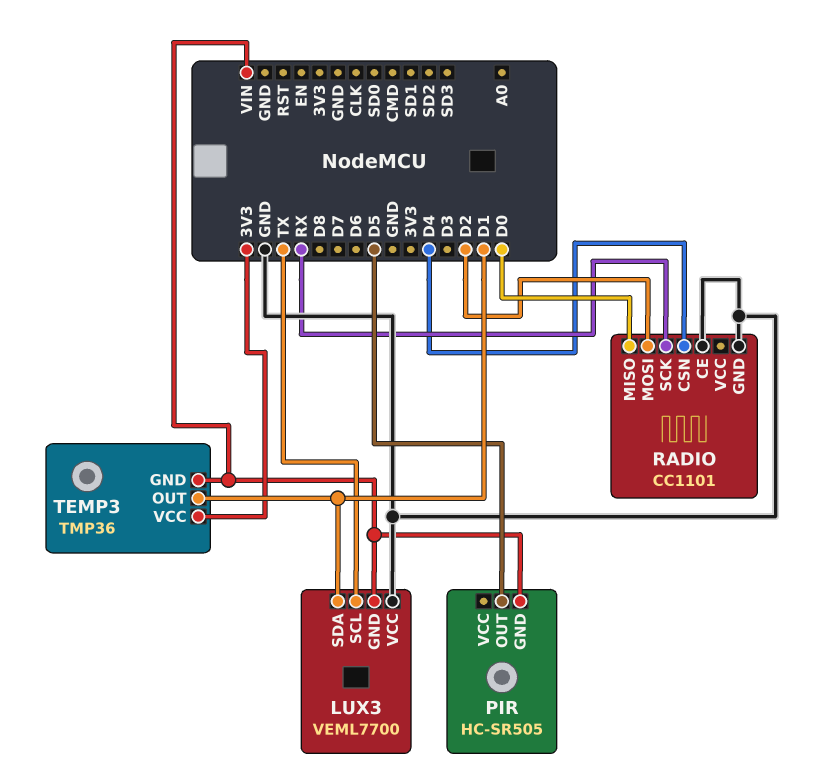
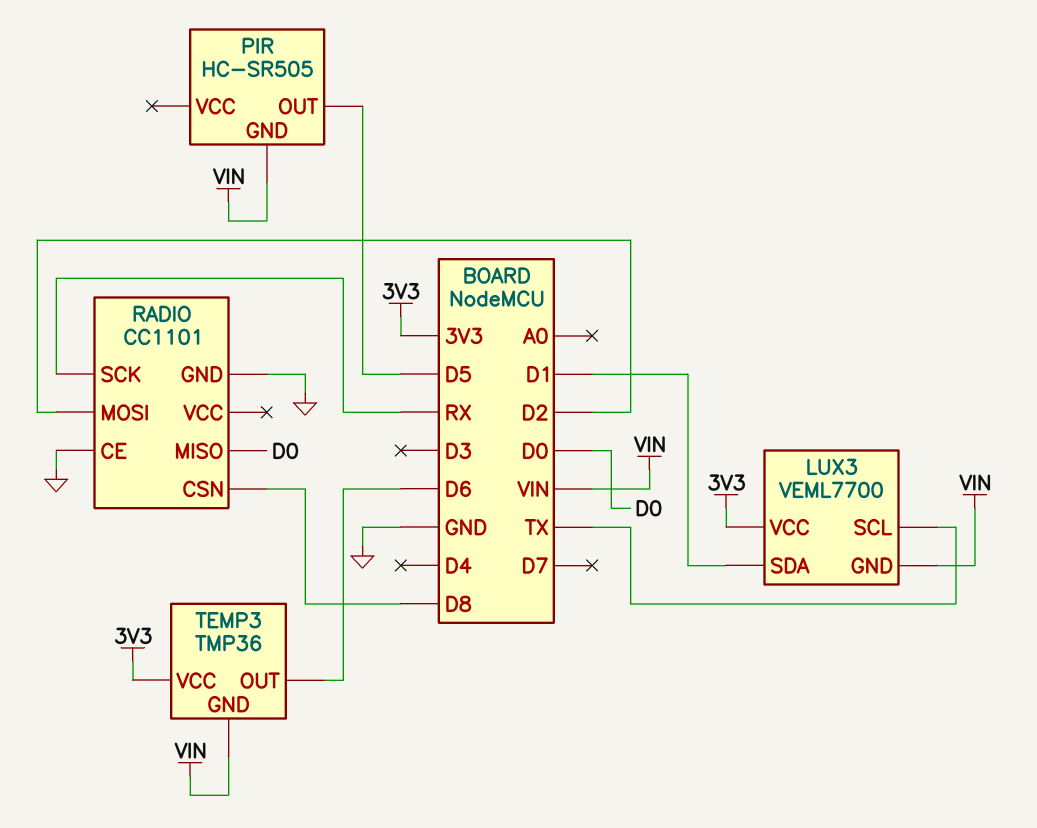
LUX3 pin VCC: GND -> 3V3
RADIO pin CSN: D4 -> D8
TEMP3 pin OUT: D1 -> D6

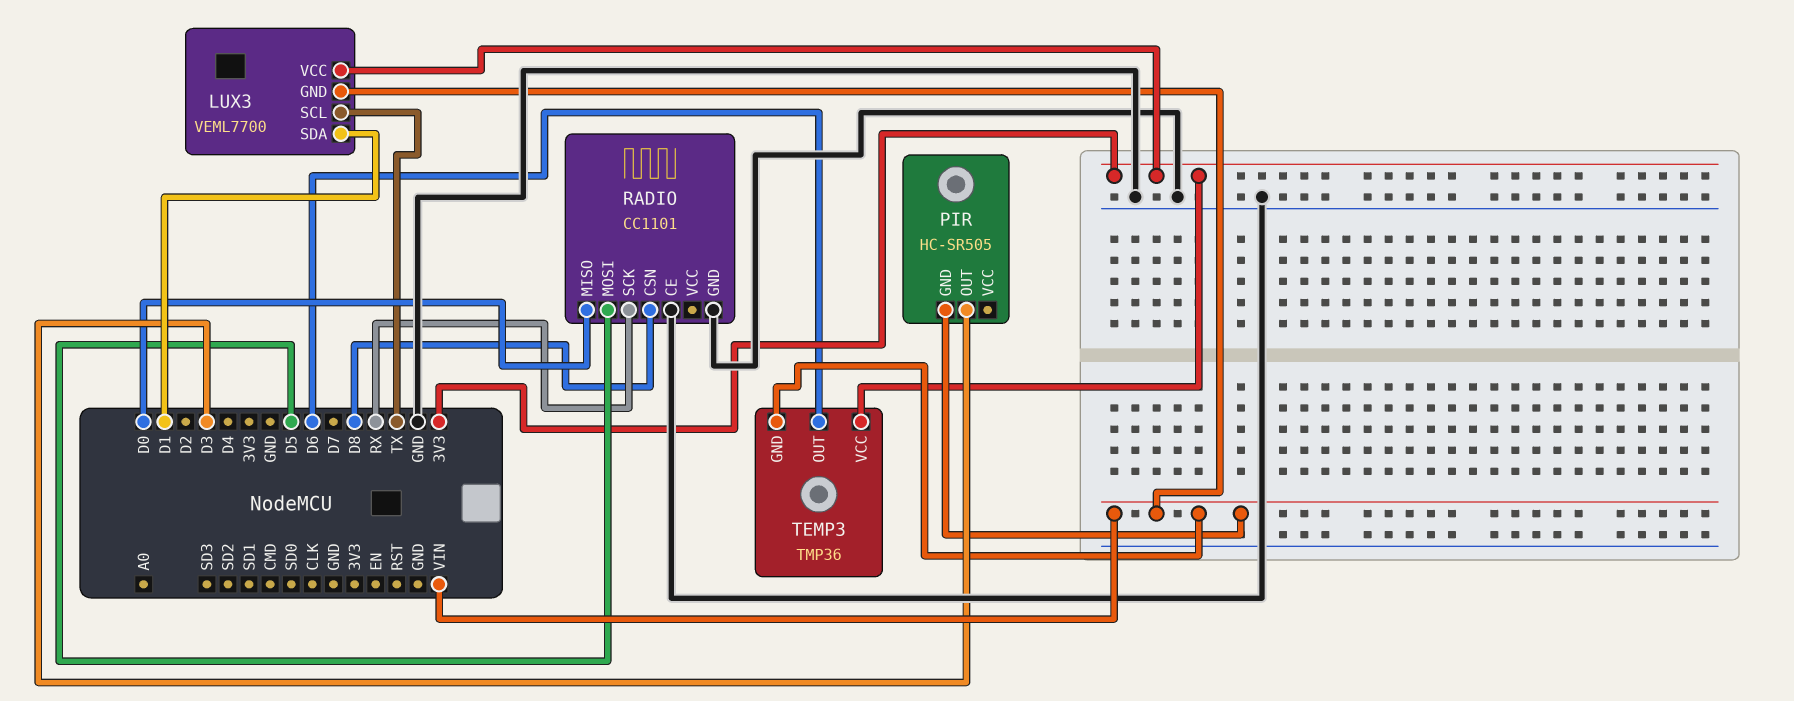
PIR pin OUT: D5 -> D3
RADIO pin MOSI: D2 -> D5

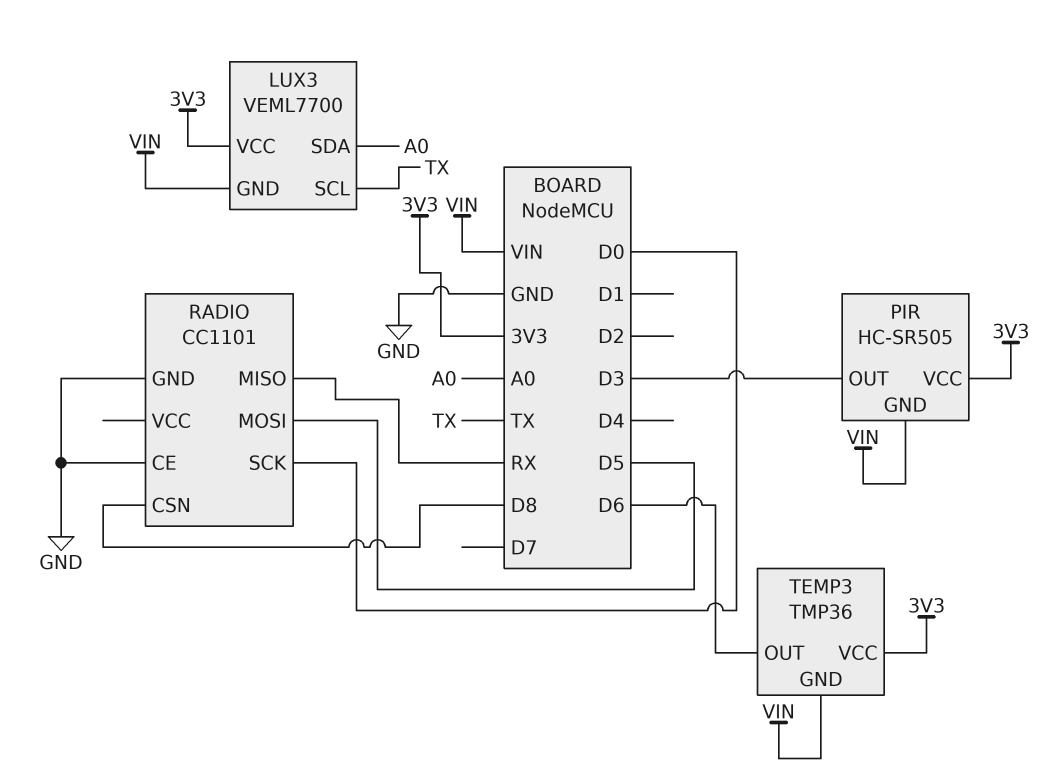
LUX3 pin SDA: D1 -> A0
PIR pin VCC: none -> 3V3
RADIO pin MISO: D0 -> RX
RADIO pin SCK: RX -> D0

